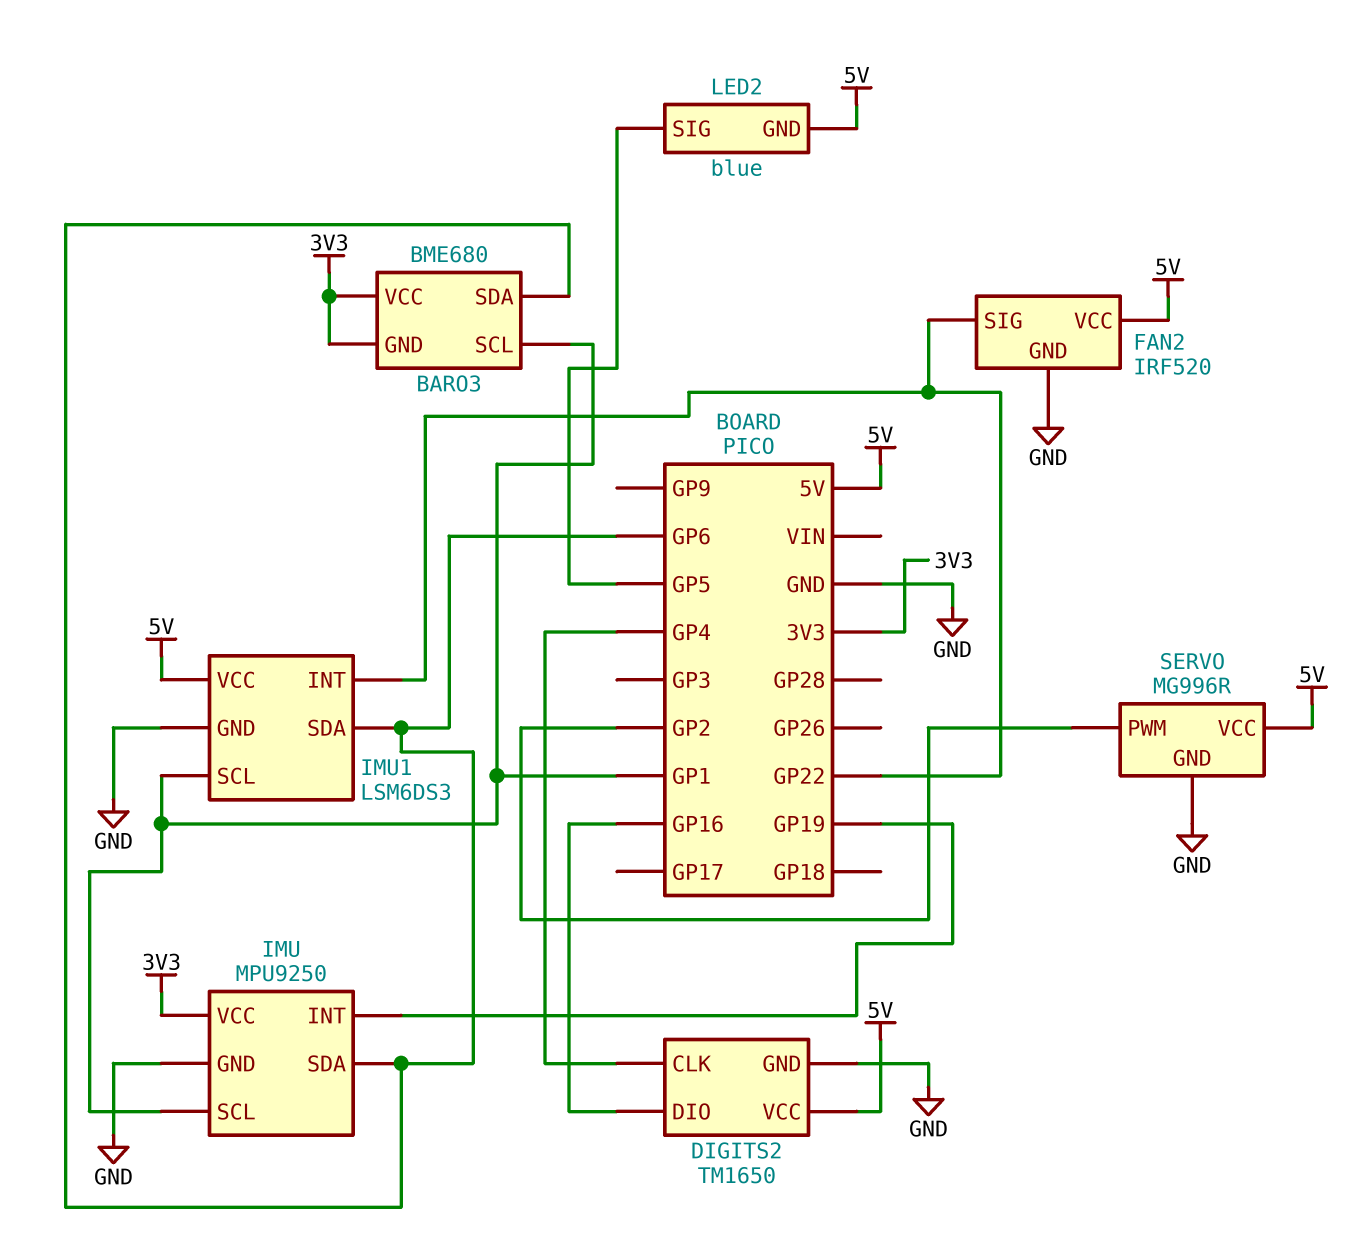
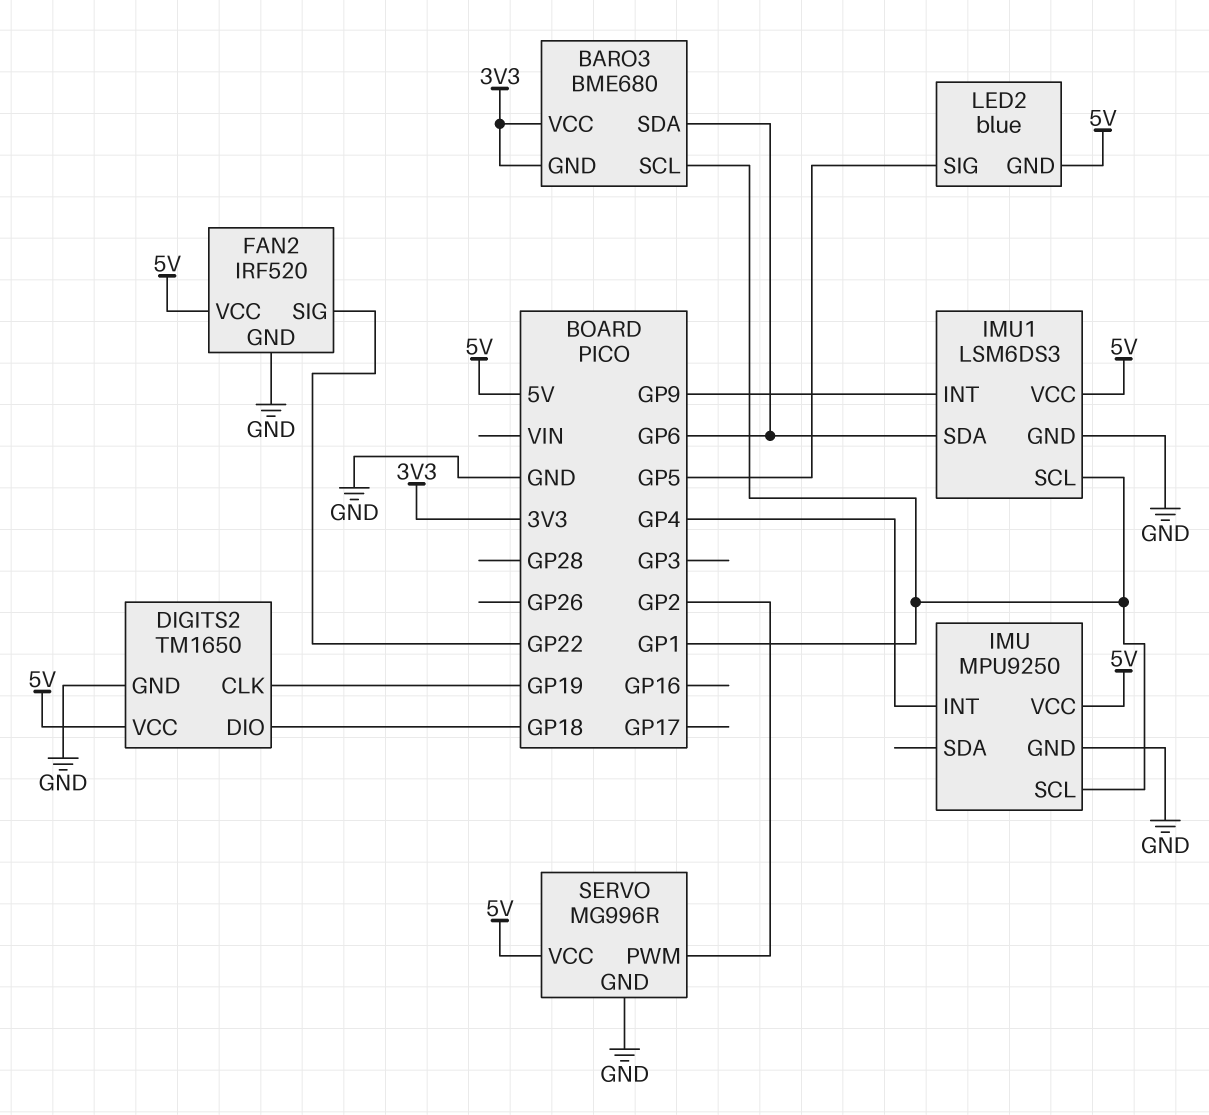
DIGITS2 pin CLK: GP4 -> GP19
DIGITS2 pin DIO: GP16 -> GP18
IMU pin INT: GP19 -> GP4
IMU pin SDA: GP6 -> none
IMU pin VCC: 3V3 -> 5V
IMU1 pin INT: GP22 -> GP9

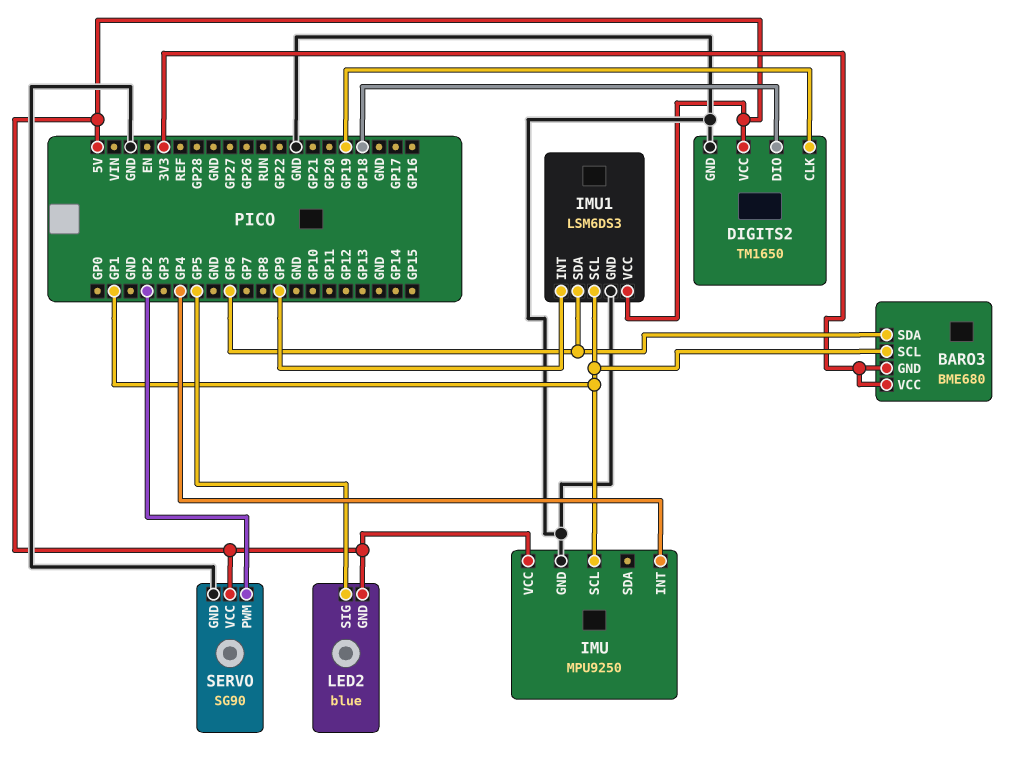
FAN2: IRF520 -> none
FAN2 pin GND: GND -> none
FAN2 pin SIG: GP22 -> none
FAN2 pin VCC: 5V -> none
SERVO: MG996R -> SG90

